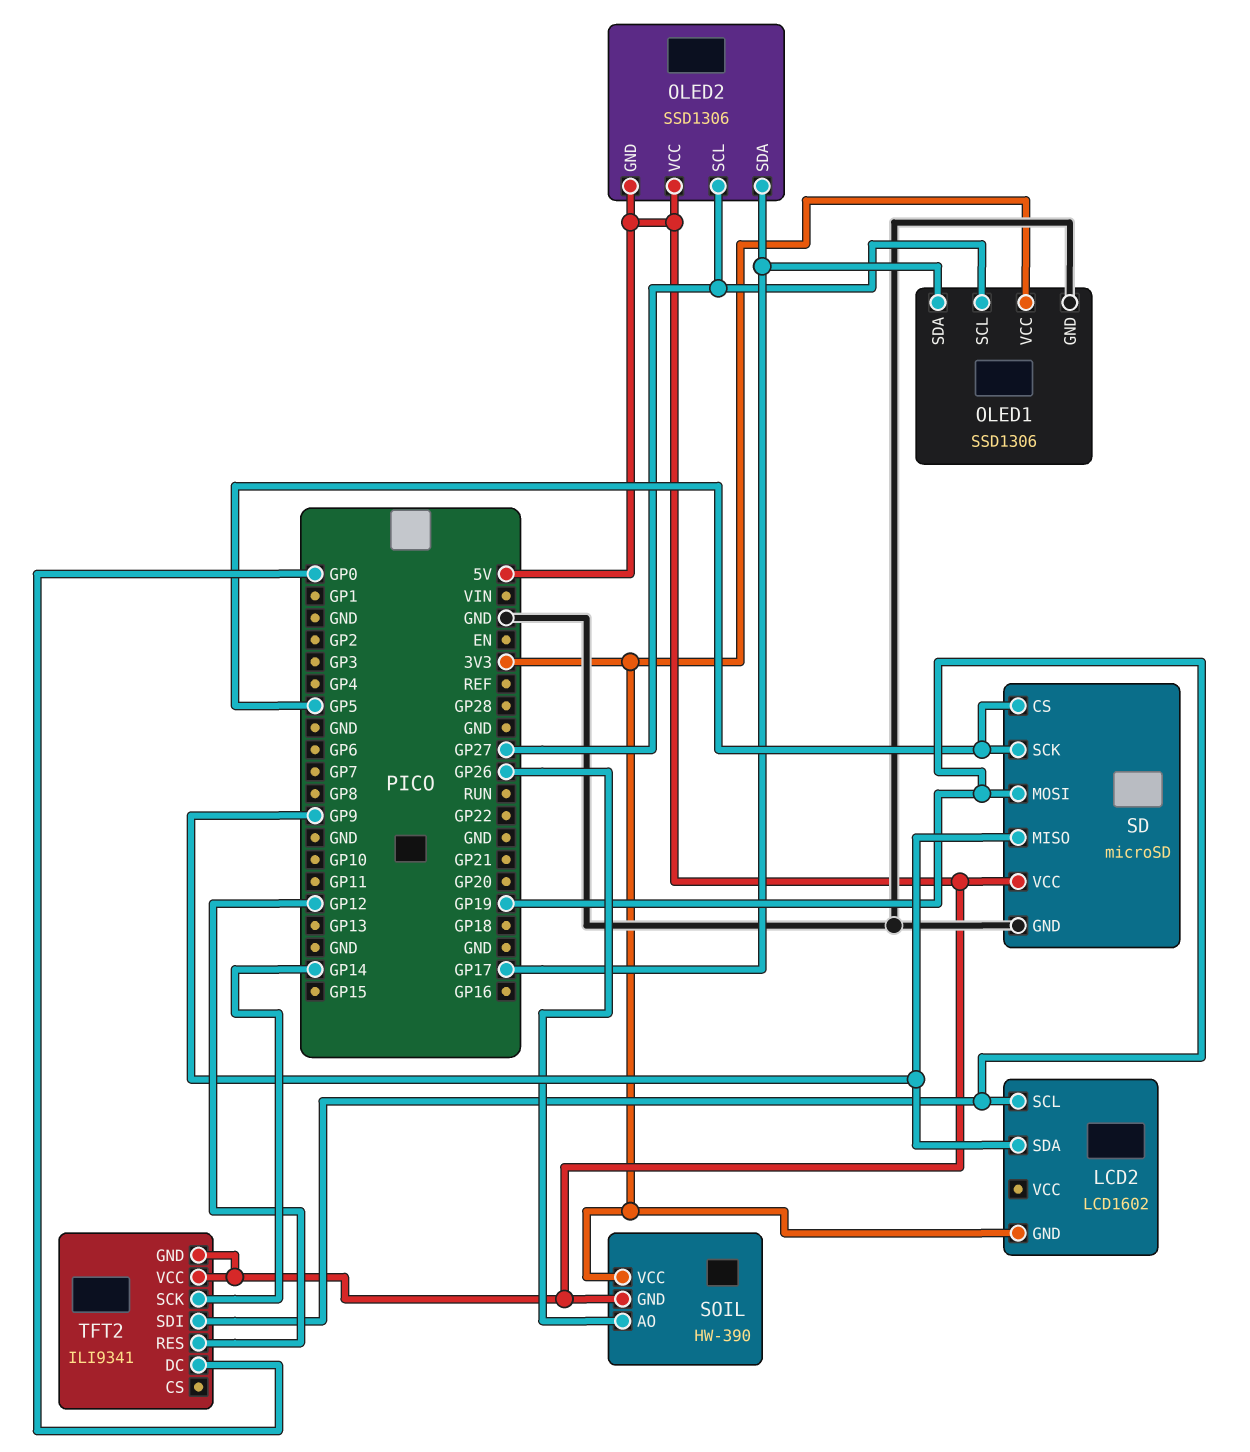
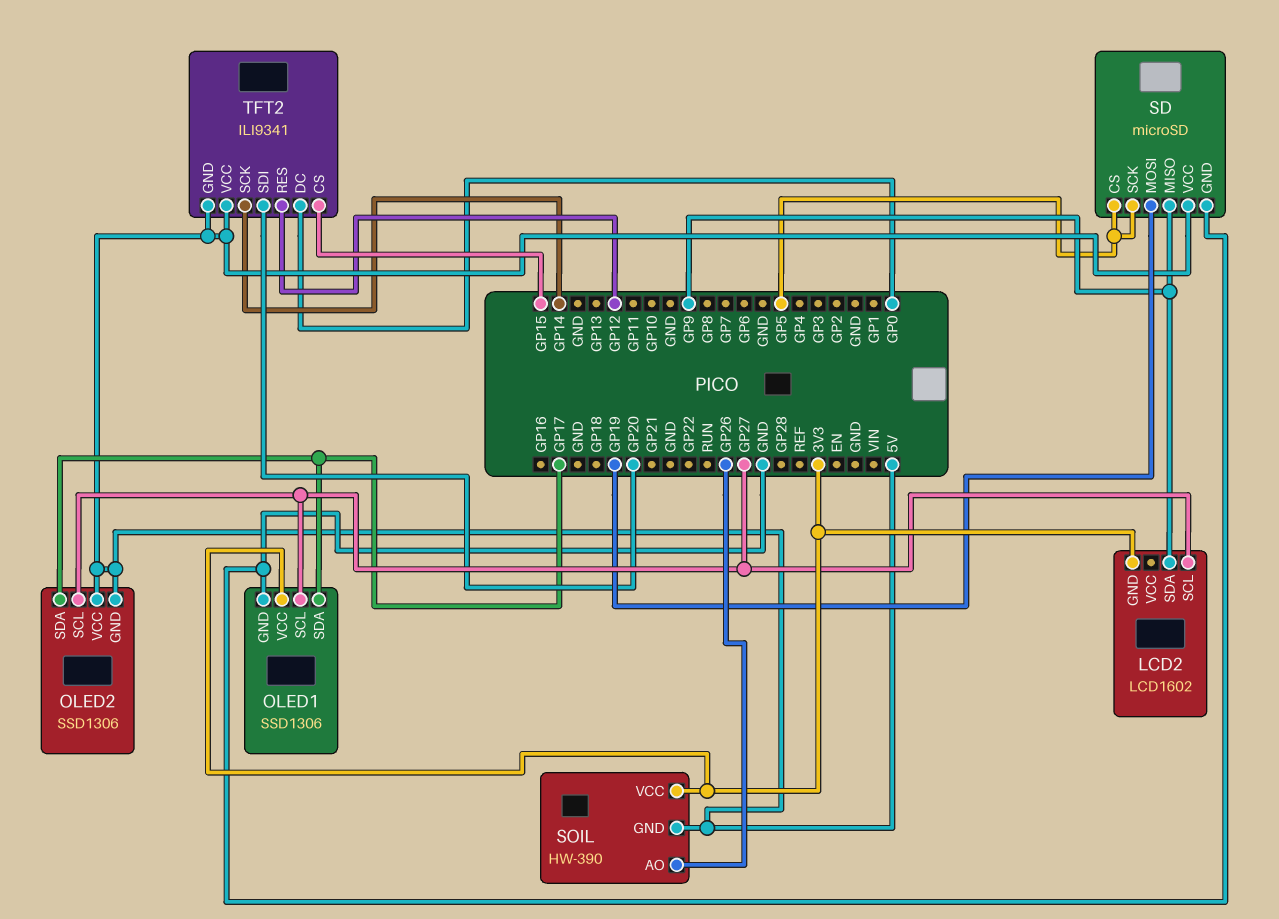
LCD2 pin SCL: GP19 -> GP27
TFT2 pin CS: none -> GP15
TFT2 pin SDI: GP19 -> GP20

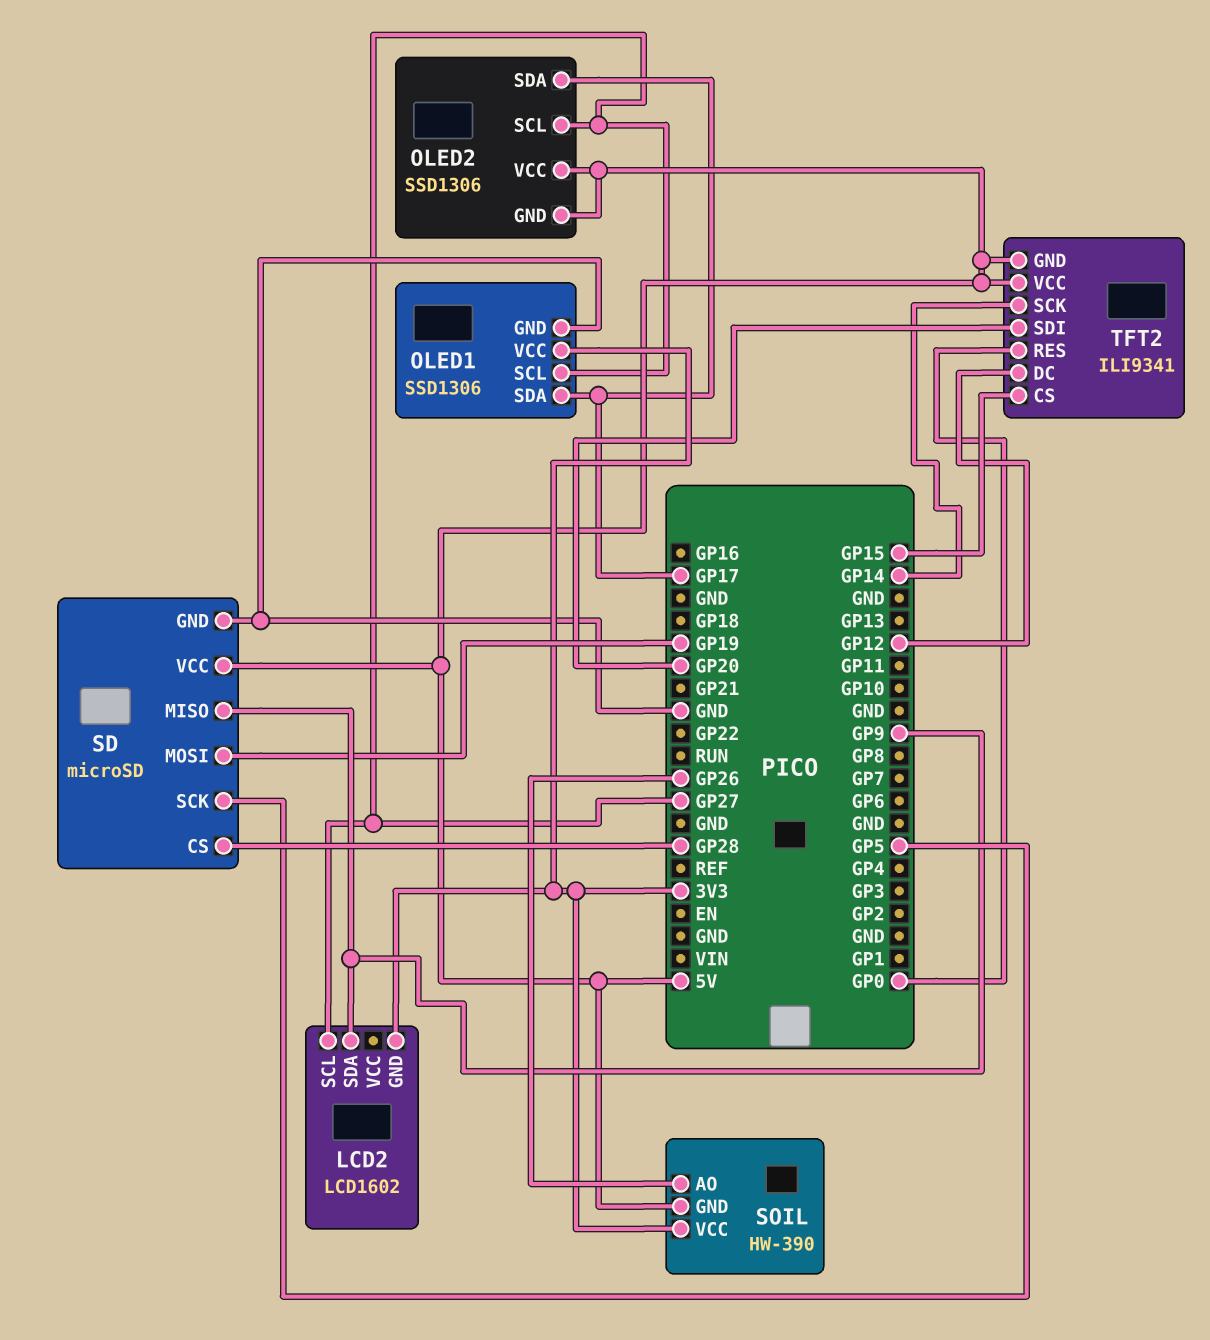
SD pin CS: GP5 -> GP28
TFT2 pin DC: GP0 -> GP12
TFT2 pin RES: GP12 -> GP0

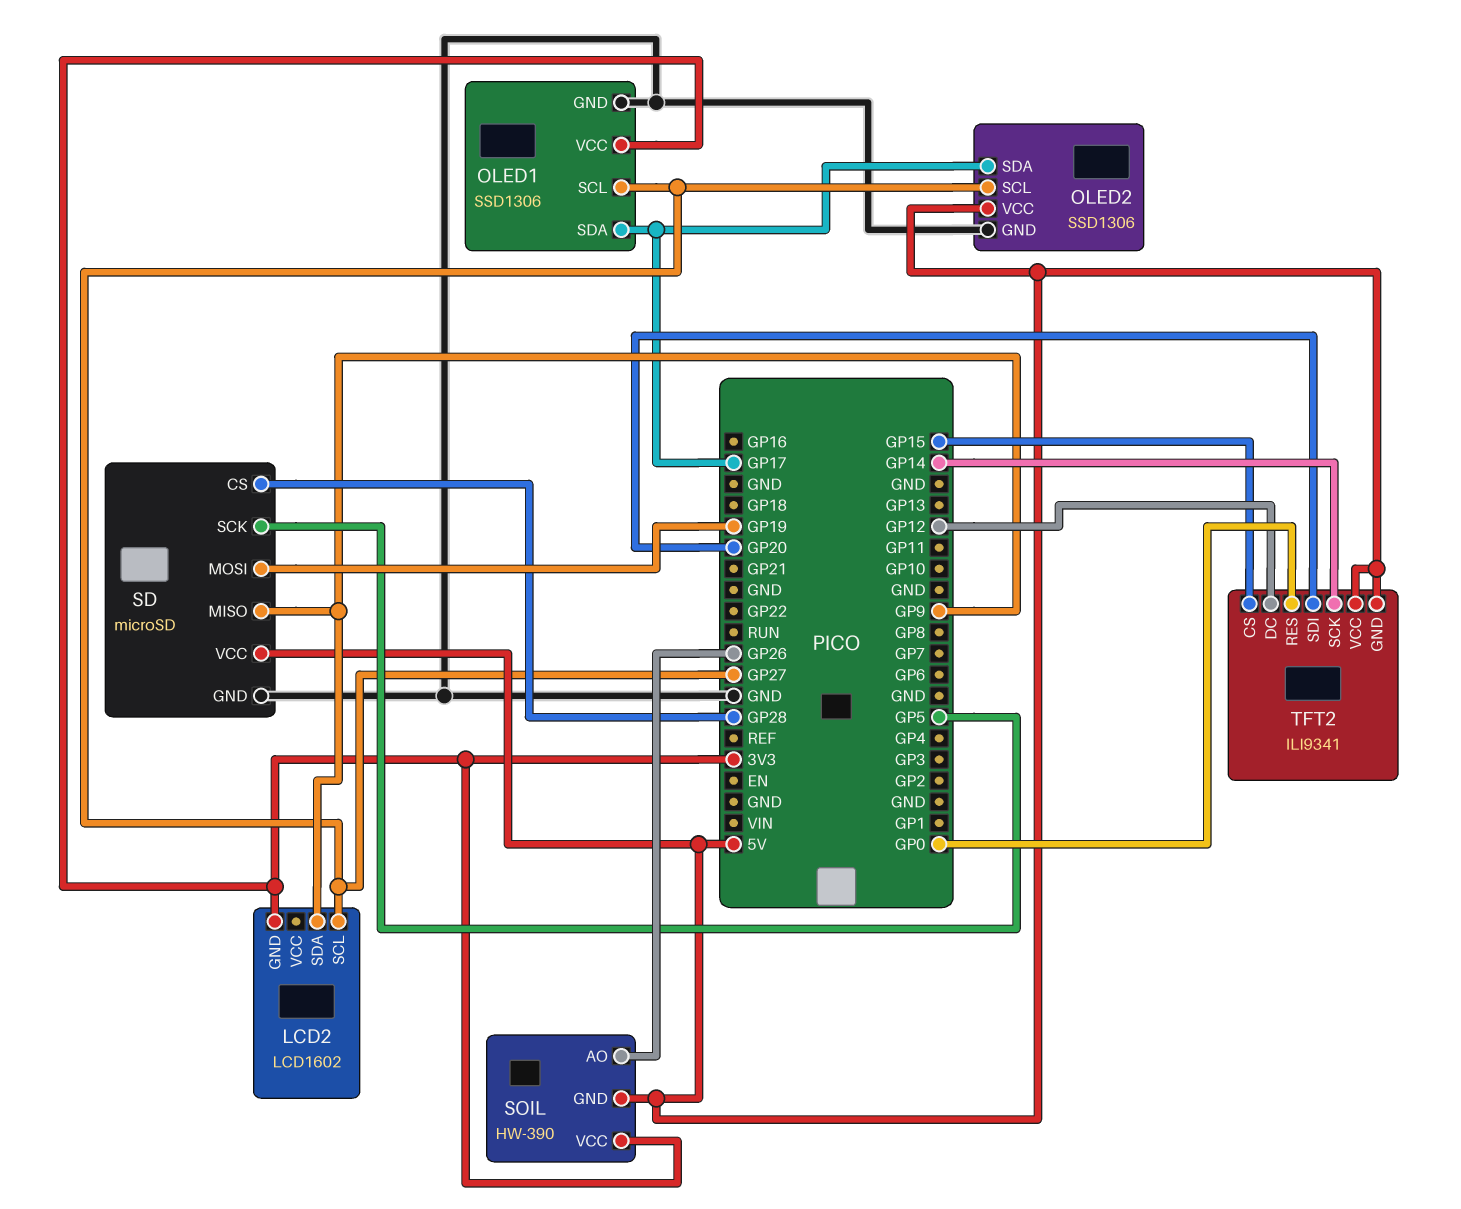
OLED2 pin GND: 5V -> GND

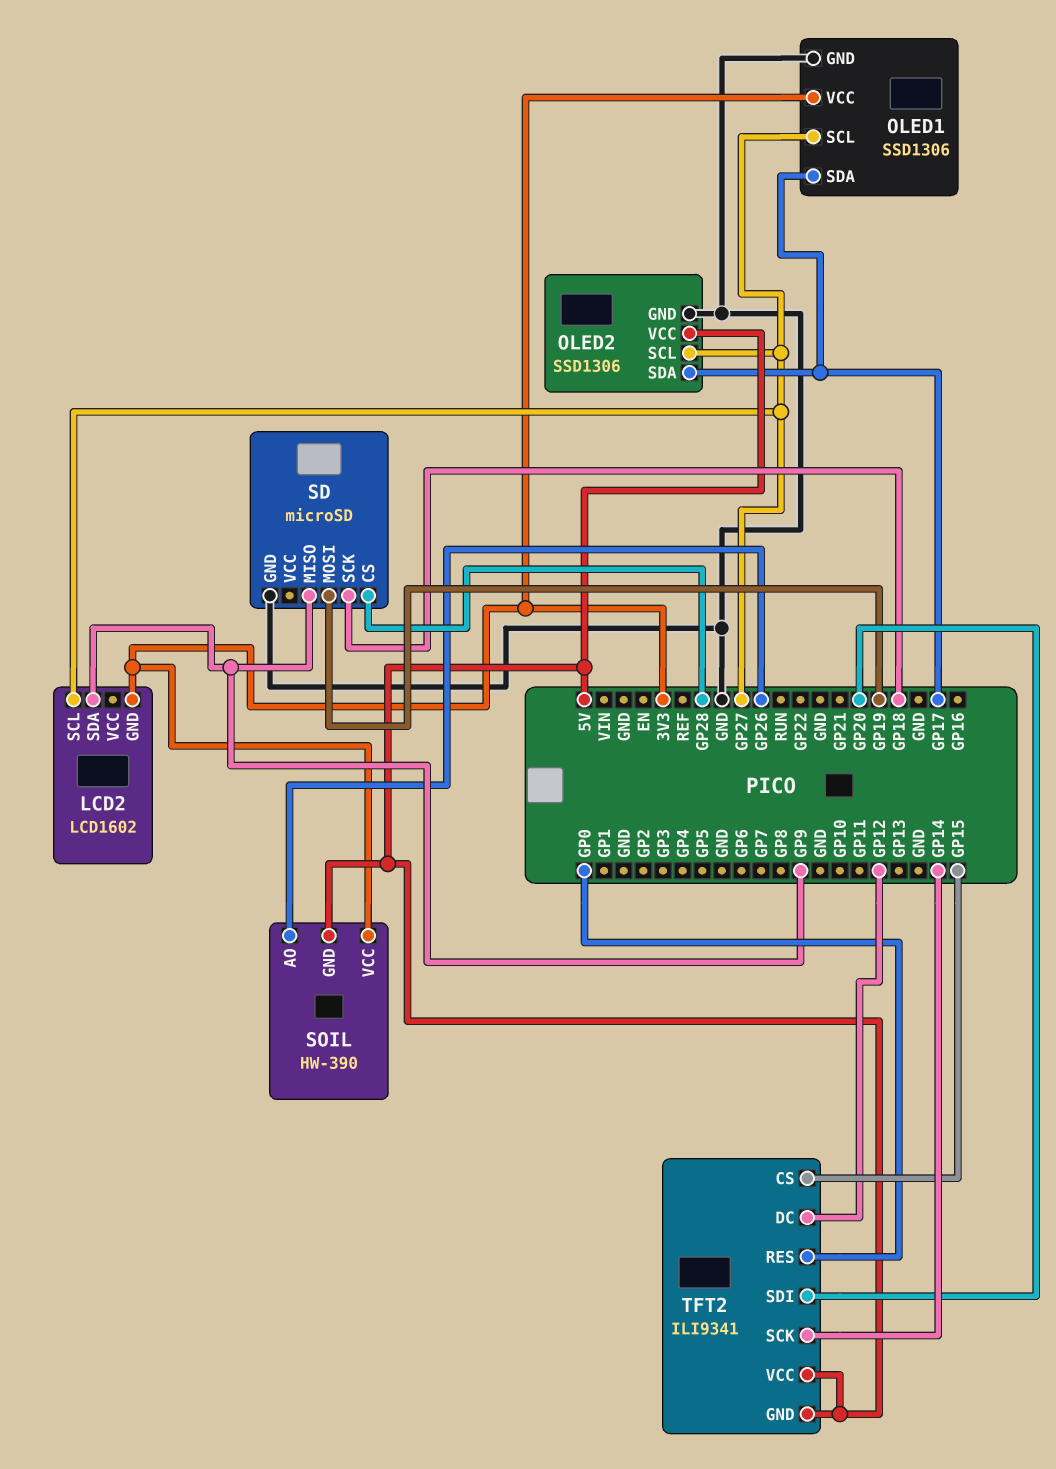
SD pin SCK: GP5 -> GP18
SD pin VCC: 5V -> none

